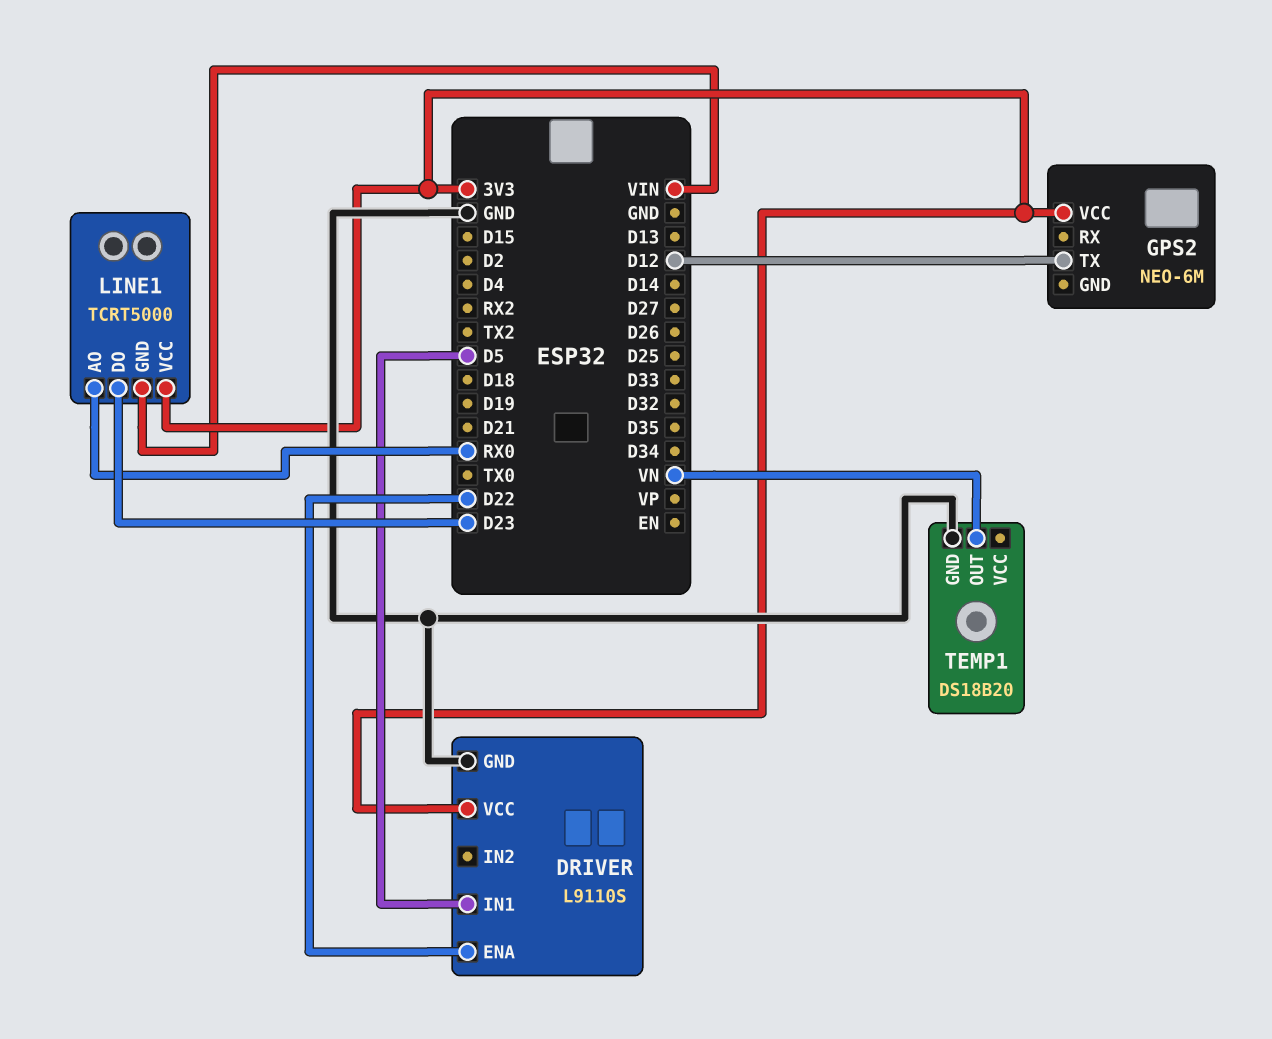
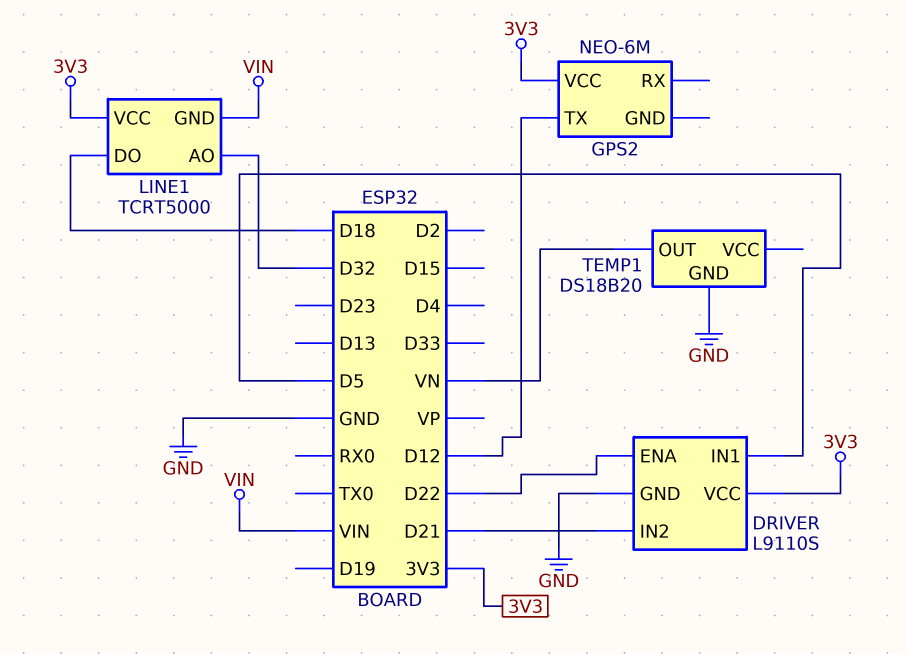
DRIVER pin IN2: none -> D21
LINE1 pin AO: RX0 -> D32
LINE1 pin DO: D23 -> D18

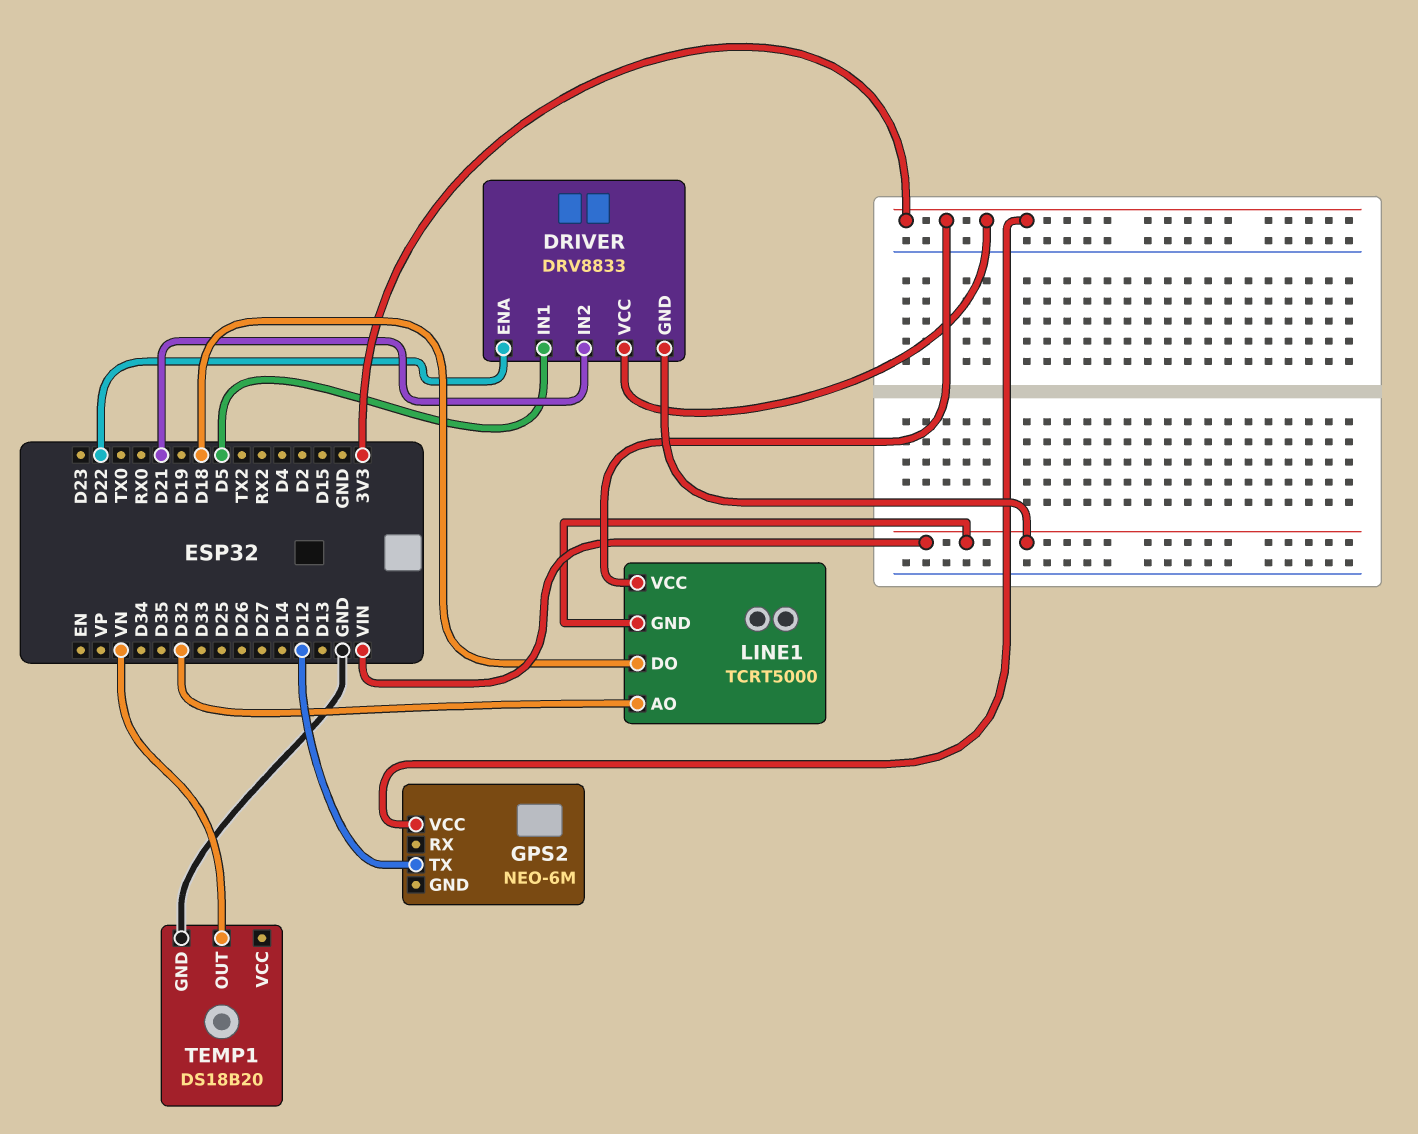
DRIVER: L9110S -> DRV8833
DRIVER pin GND: GND -> VIN

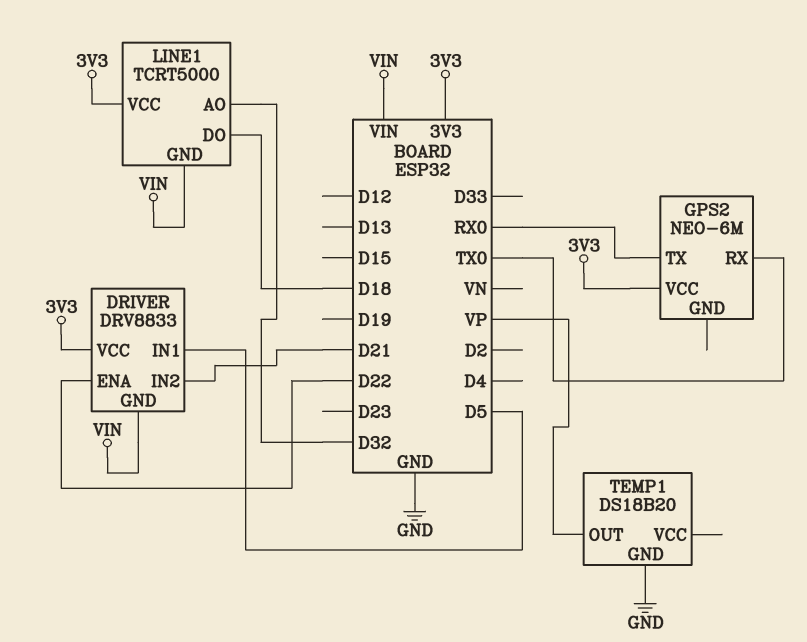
GPS2 pin RX: none -> TX0
GPS2 pin TX: D12 -> RX0
TEMP1 pin OUT: VN -> VP

